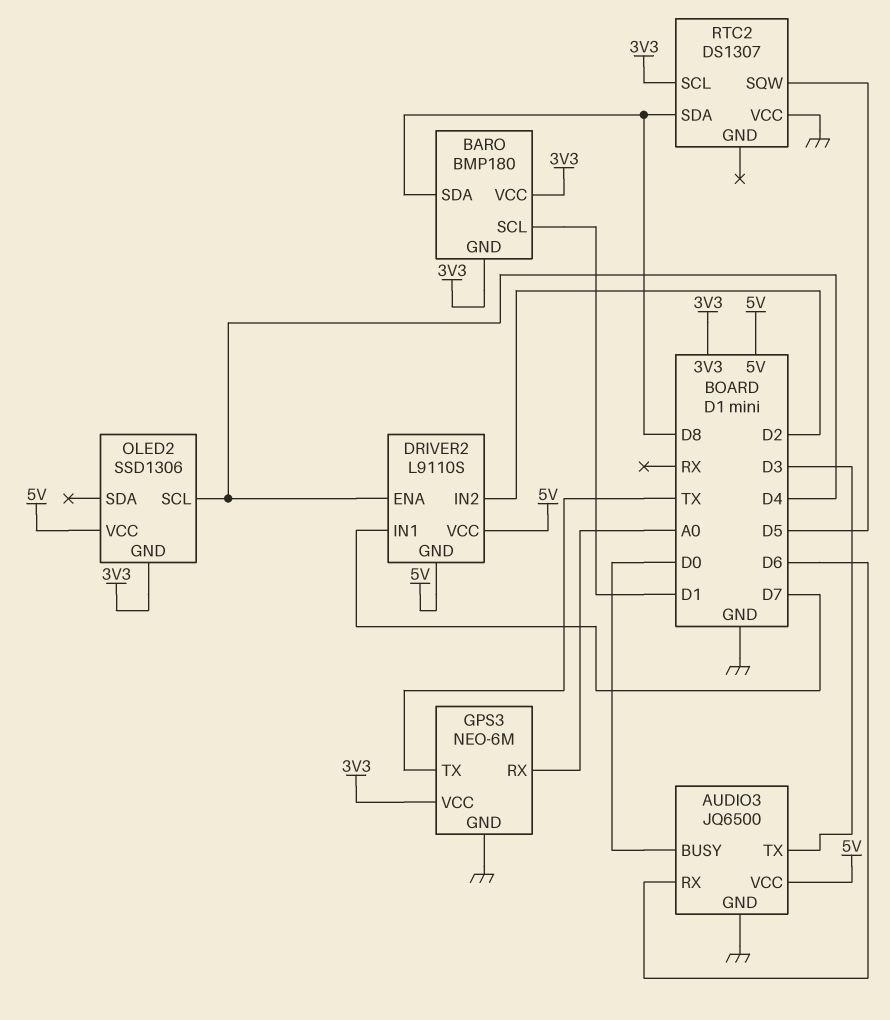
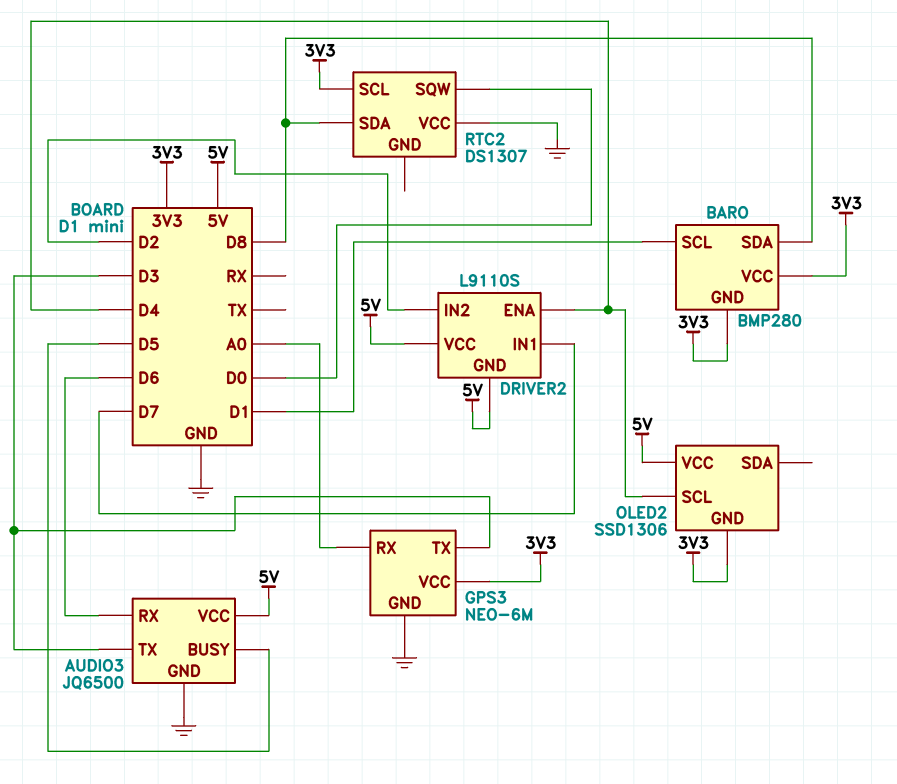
AUDIO3 pin BUSY: D0 -> D5
BARO: BMP180 -> BMP280
GPS3 pin TX: TX -> D3
RTC2 pin SQW: D5 -> D0

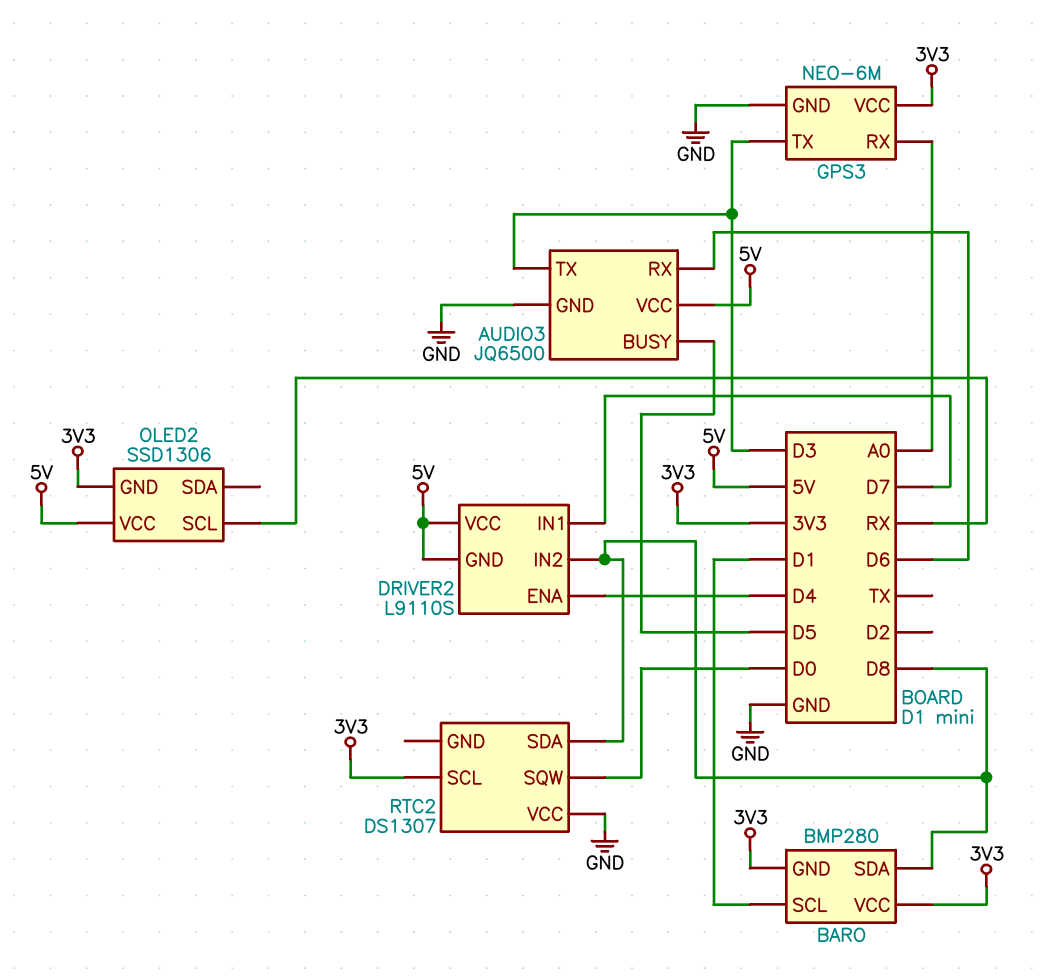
DRIVER2 pin IN2: D2 -> D8
OLED2 pin SCL: D4 -> RX

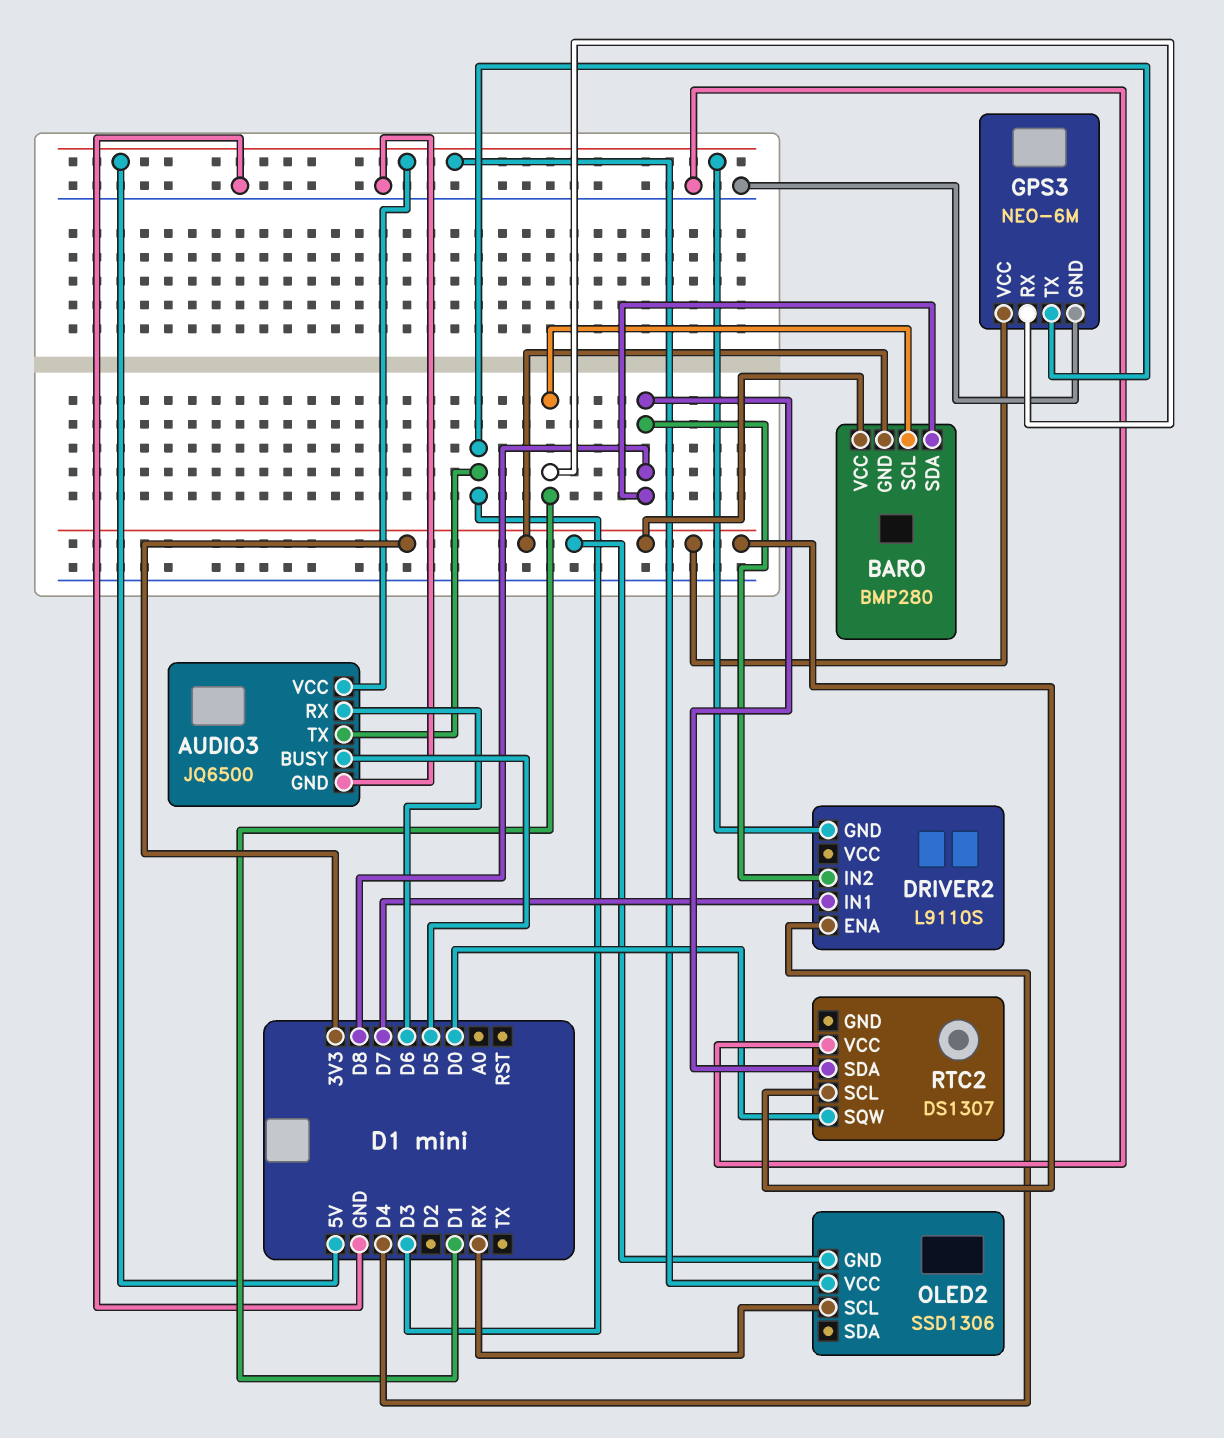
DRIVER2 pin VCC: 5V -> none
GPS3 pin RX: A0 -> D1

